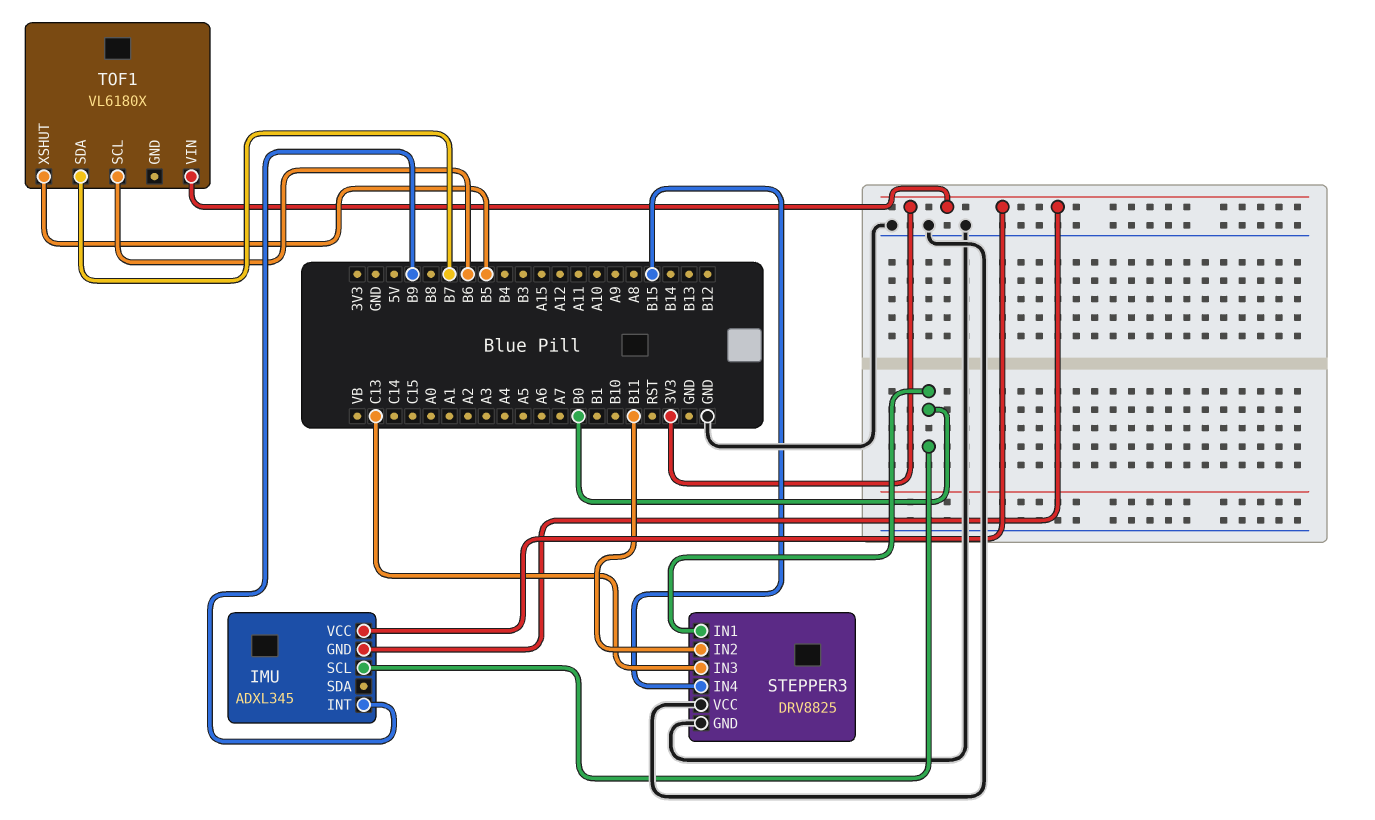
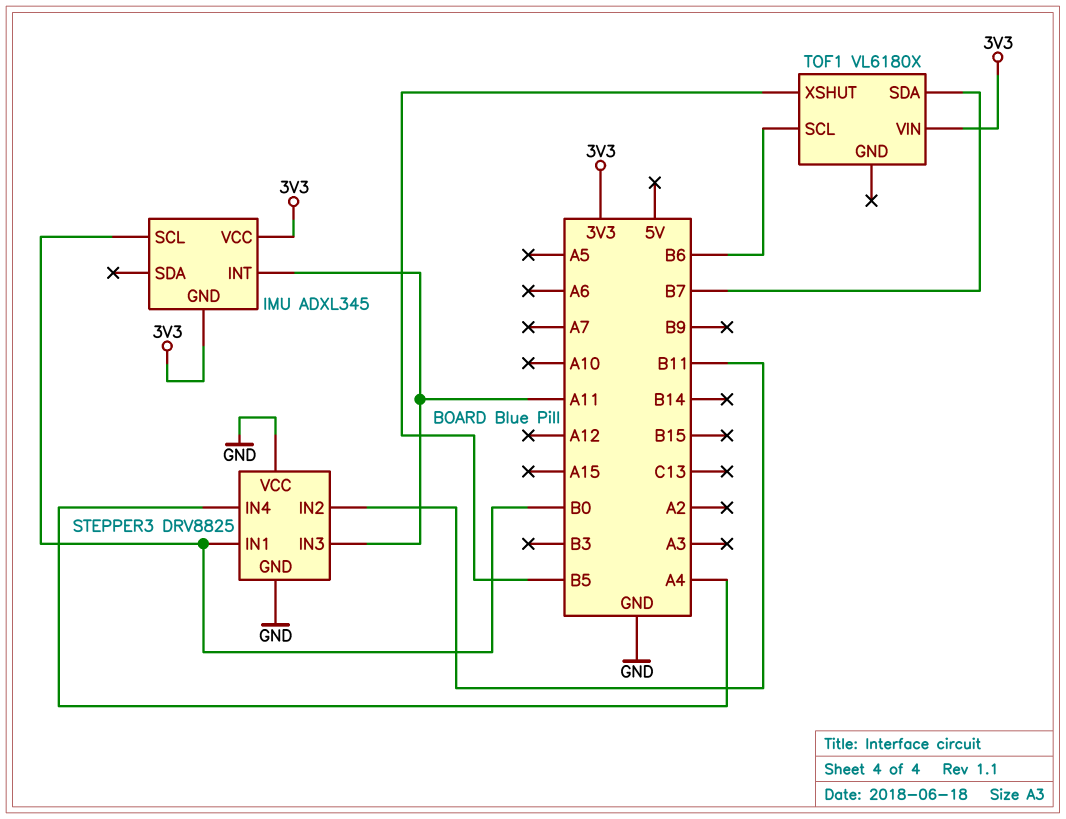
IMU pin INT: B9 -> A11
STEPPER3 pin IN3: C13 -> A11
STEPPER3 pin IN4: B15 -> A4

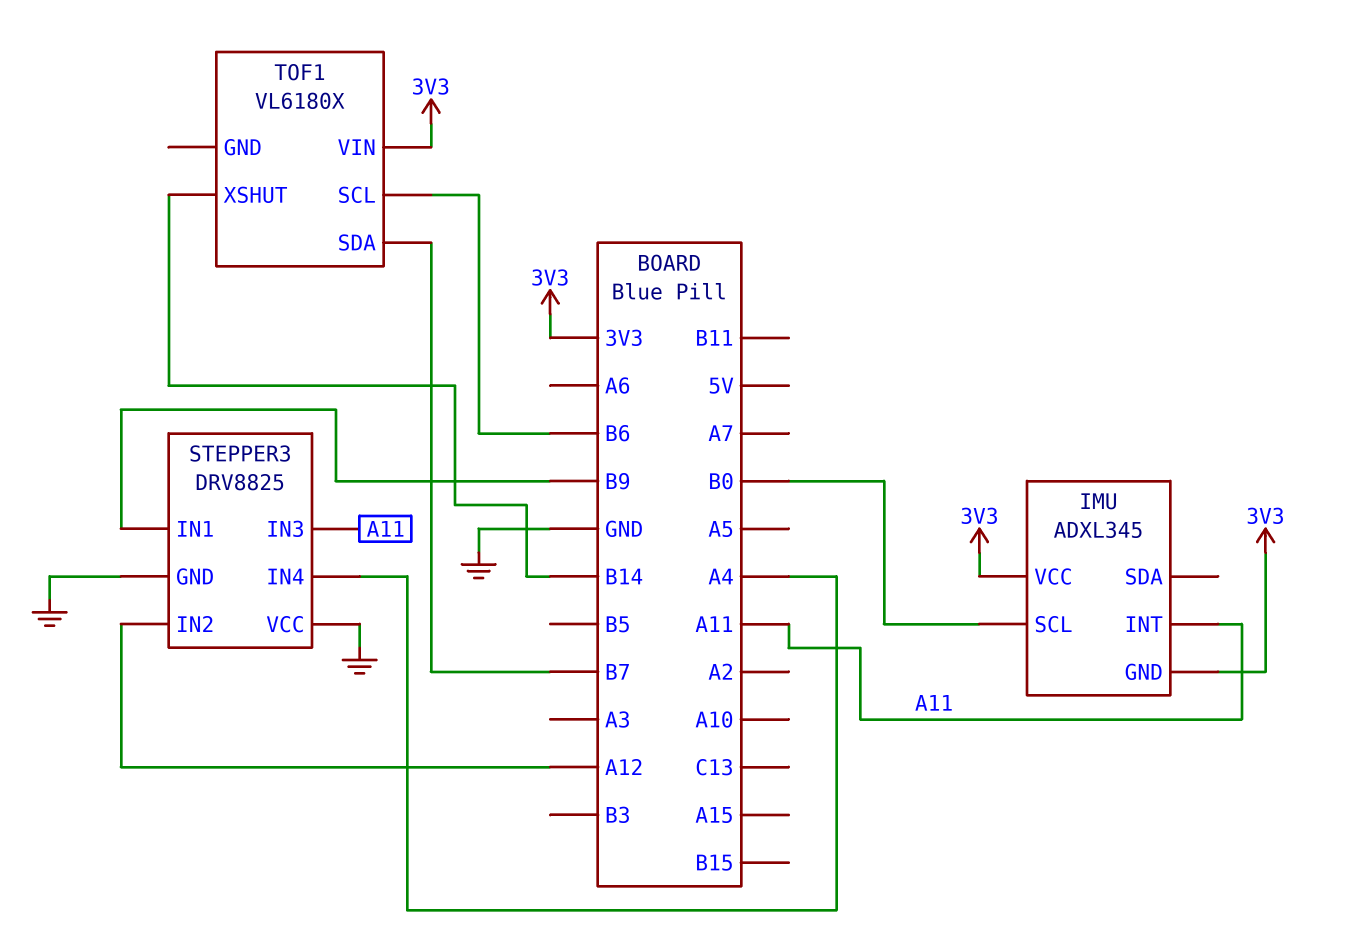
STEPPER3 pin IN1: B0 -> B9
STEPPER3 pin IN2: B11 -> A12
TOF1 pin XSHUT: B5 -> B14

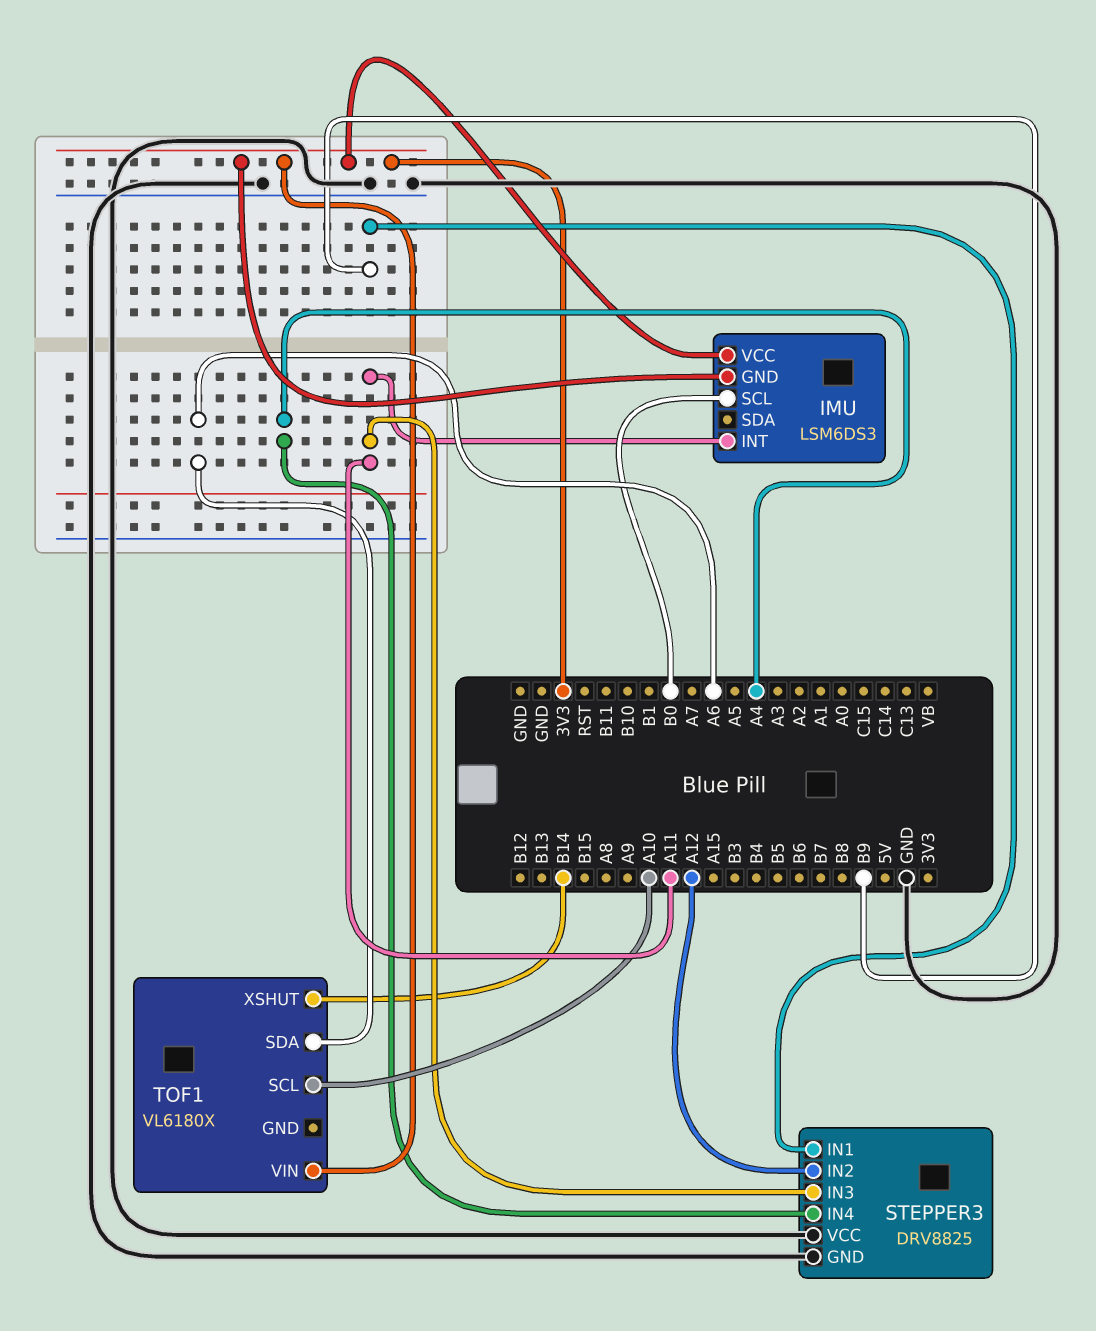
IMU: ADXL345 -> LSM6DS3
TOF1 pin SCL: B6 -> A10
TOF1 pin SDA: B7 -> A6

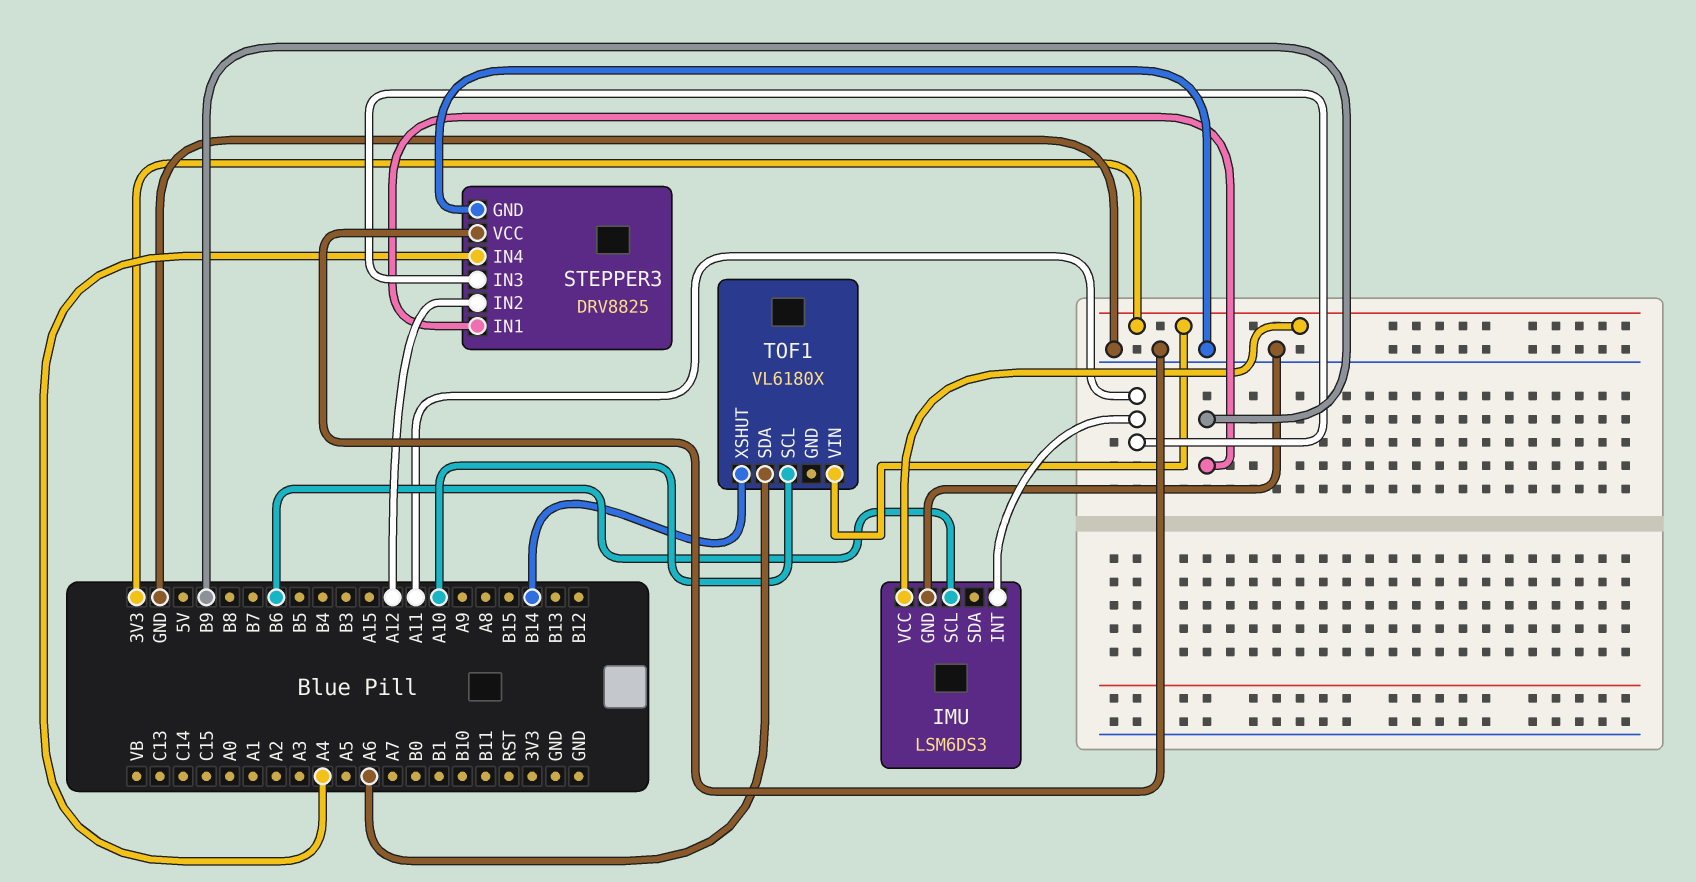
IMU pin GND: 3V3 -> GND
IMU pin SCL: B0 -> B6

